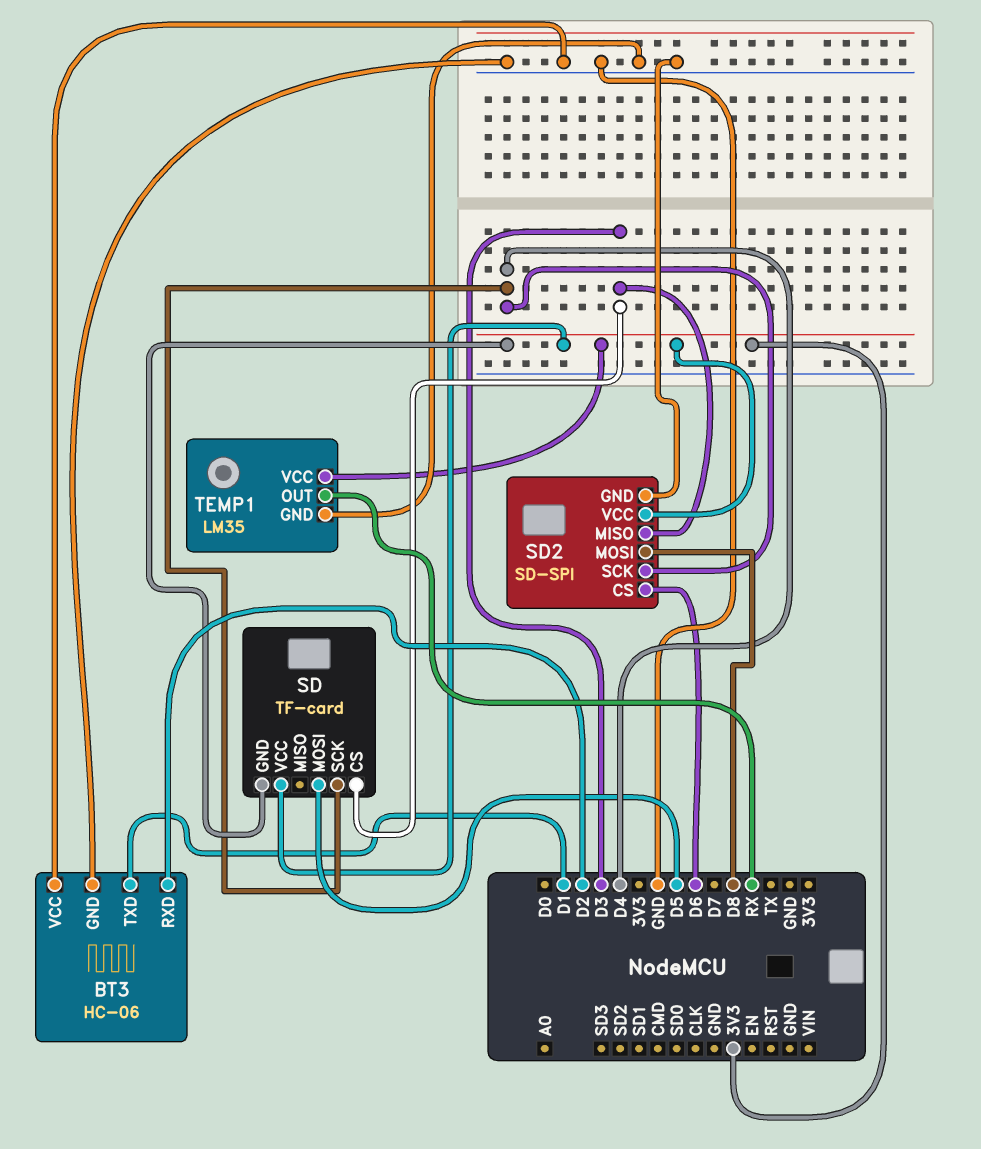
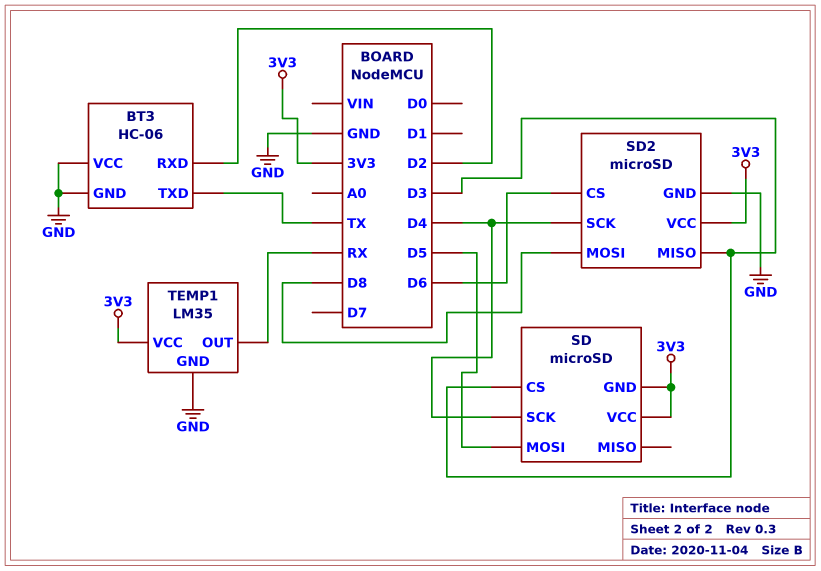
BT3 pin TXD: D1 -> TX
SD: TF-card -> microSD
SD2: SD-SPI -> microSD

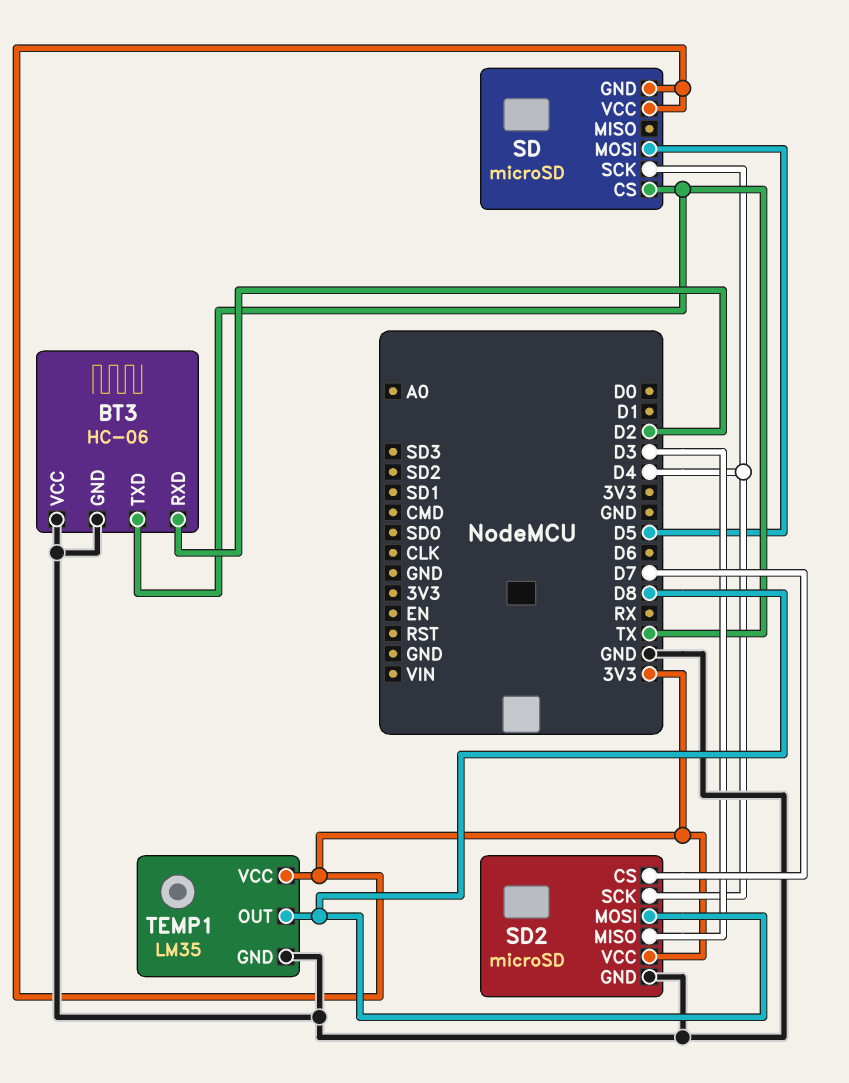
SD pin CS: D3 -> TX
SD2 pin CS: D6 -> D7
TEMP1 pin OUT: RX -> D8

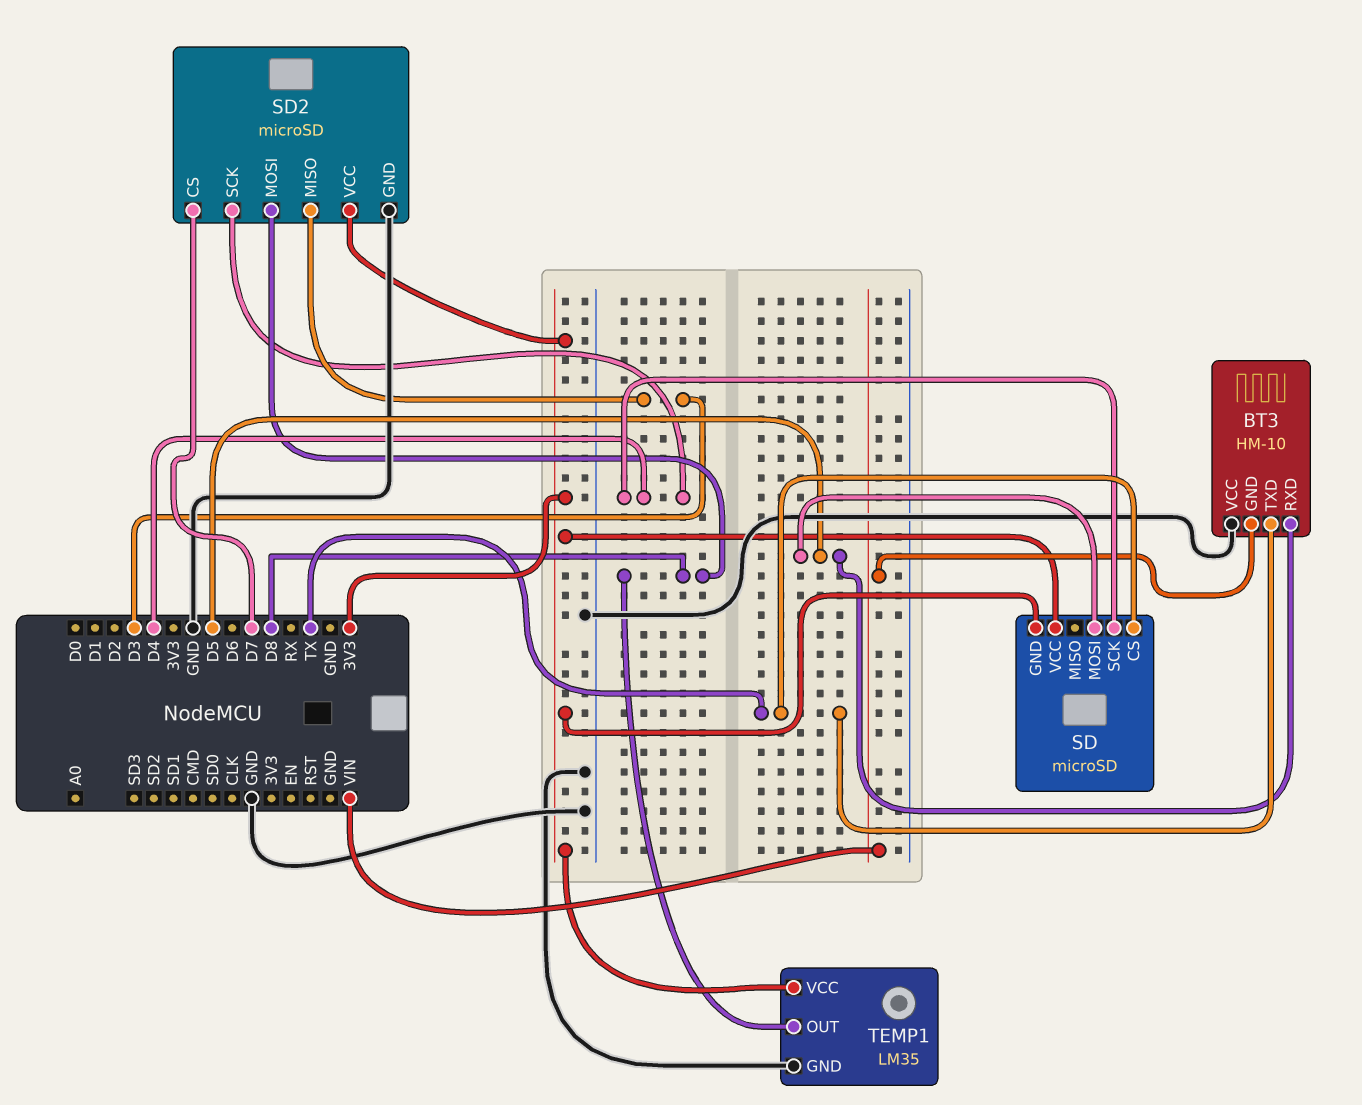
BT3: HC-06 -> HM-10
BT3 pin GND: GND -> VIN
BT3 pin RXD: D2 -> D5

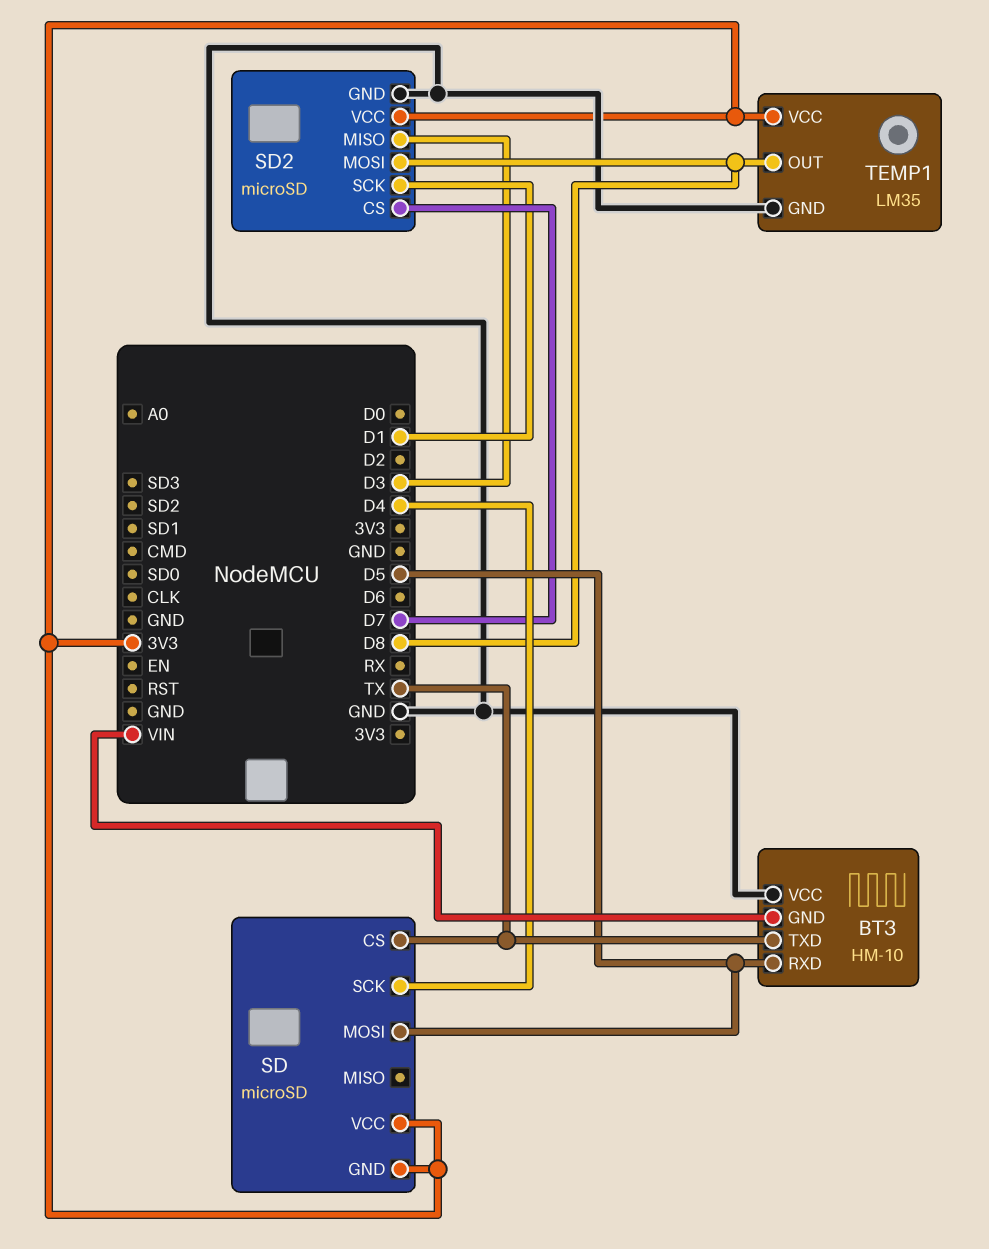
SD2 pin SCK: D4 -> D1

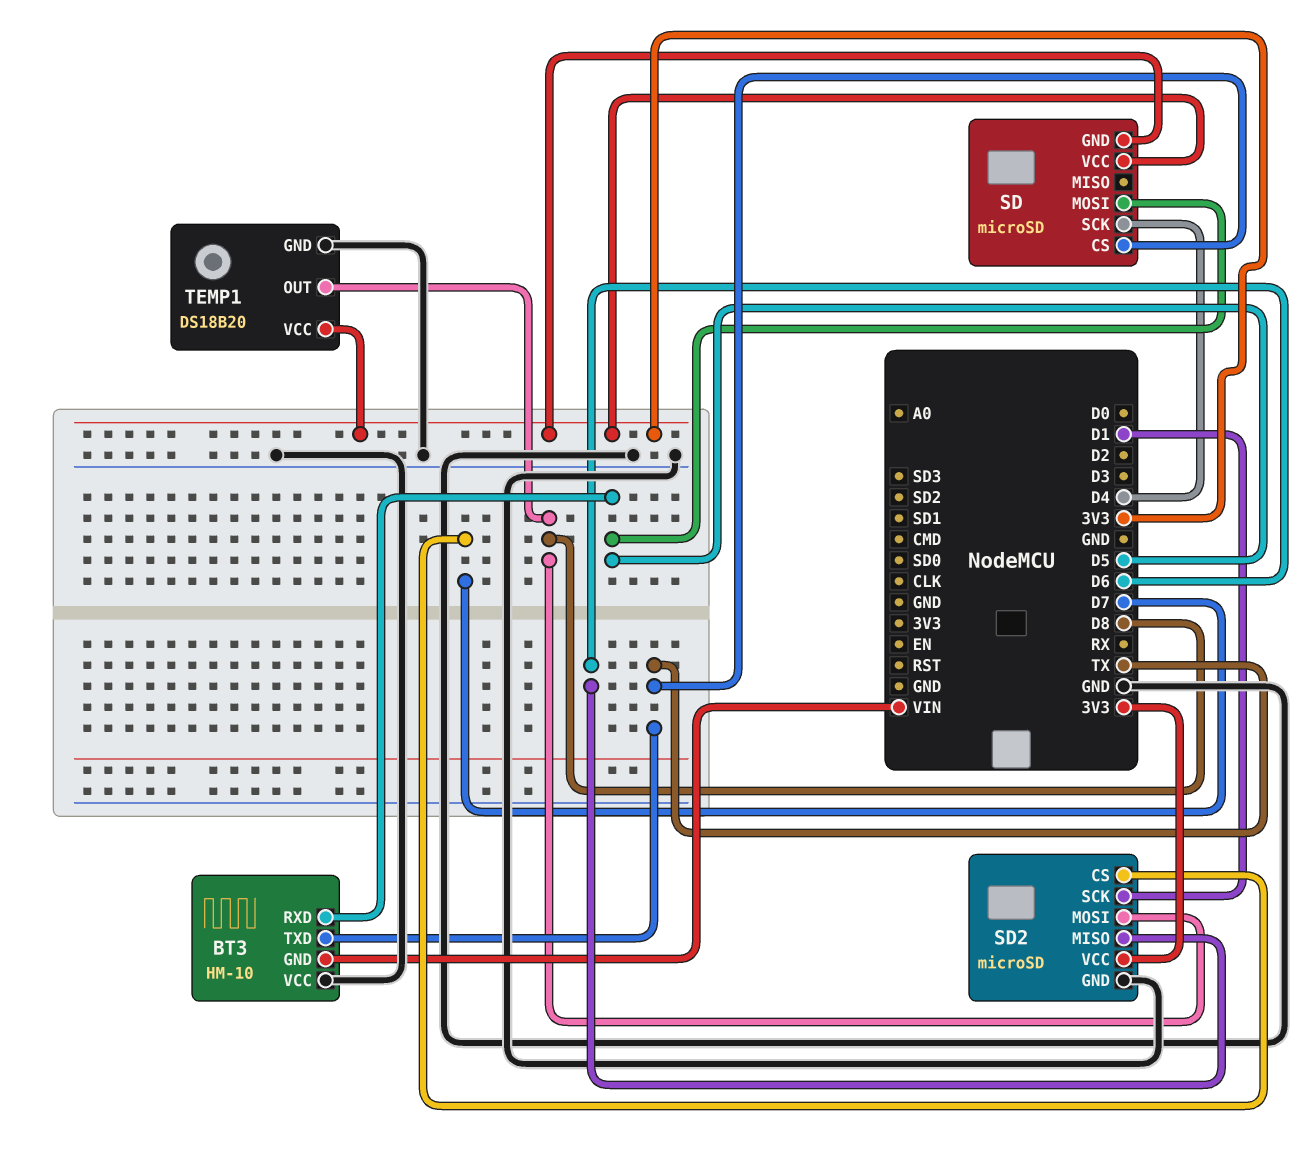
SD2 pin MISO: D3 -> D6
TEMP1: LM35 -> DS18B20

